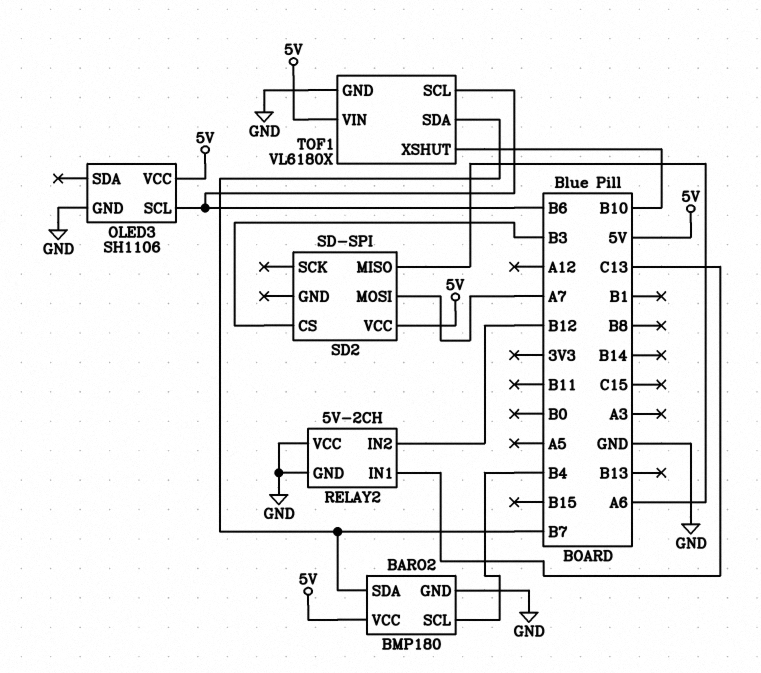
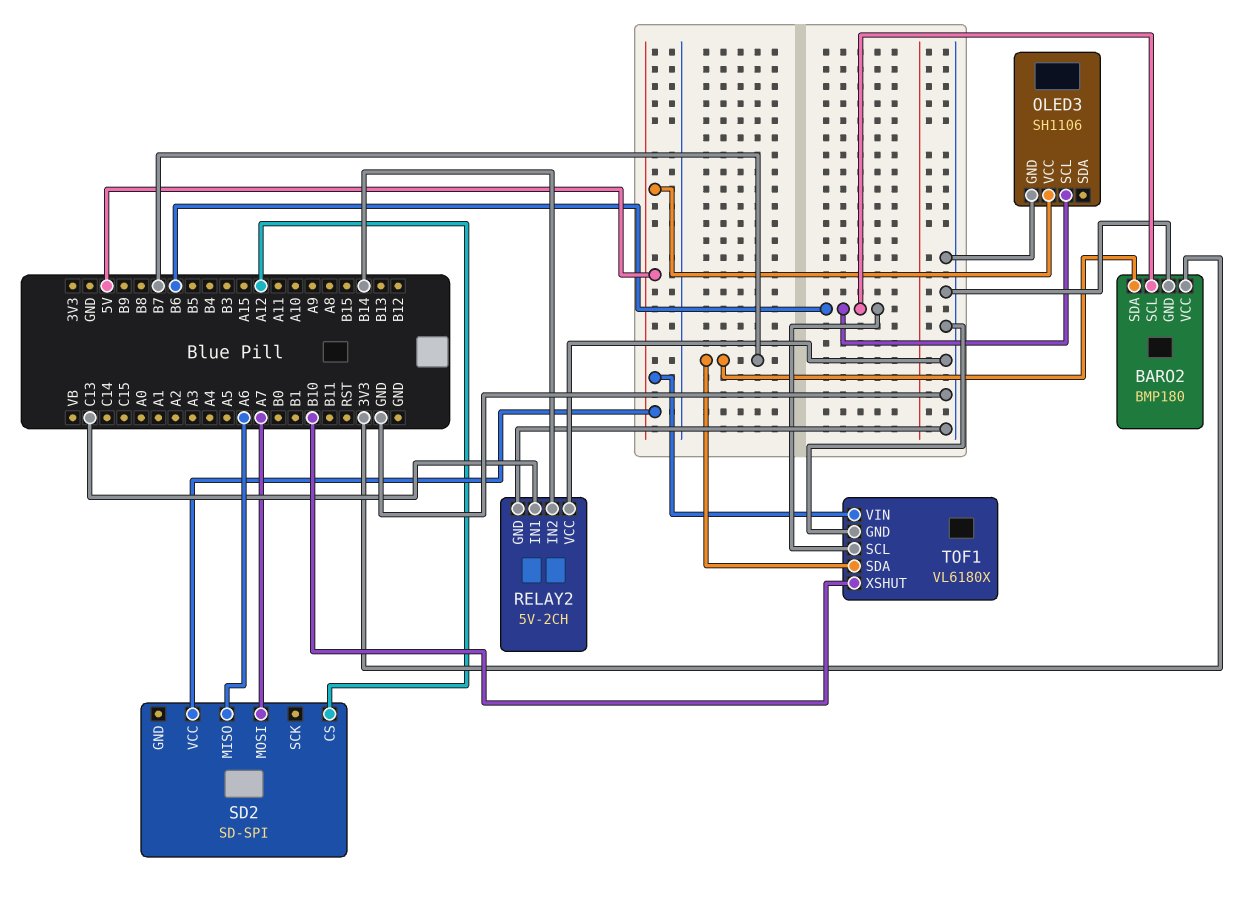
BARO2 pin SCL: B4 -> B6
BARO2 pin VCC: 5V -> 3V3
RELAY2 pin IN2: B12 -> B14
SD2 pin CS: B3 -> A12

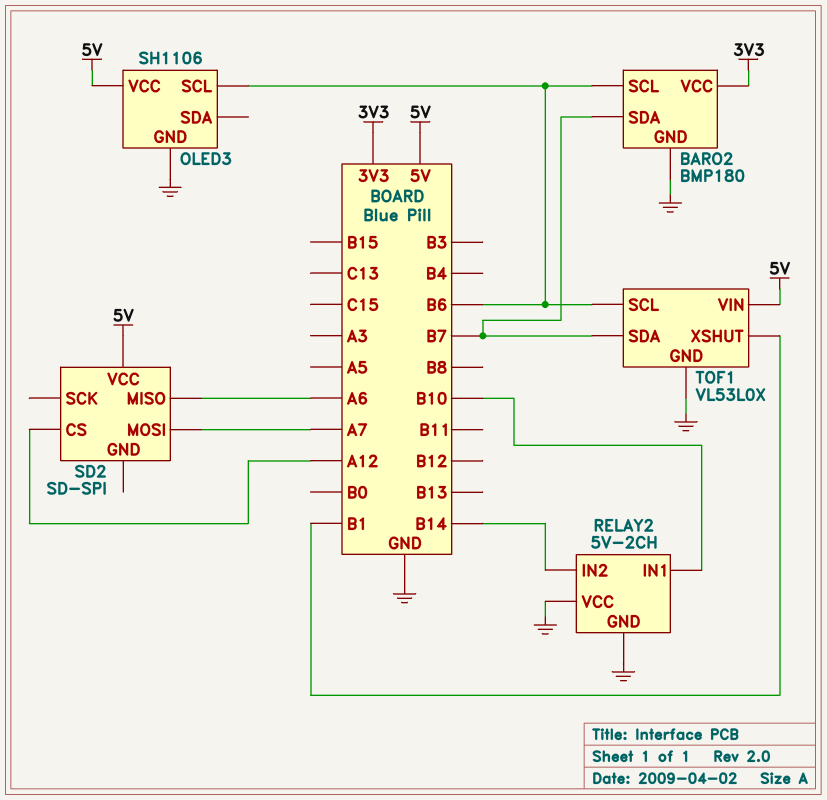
RELAY2 pin IN1: C13 -> B10
TOF1: VL6180X -> VL53L0X
TOF1 pin XSHUT: B10 -> B1

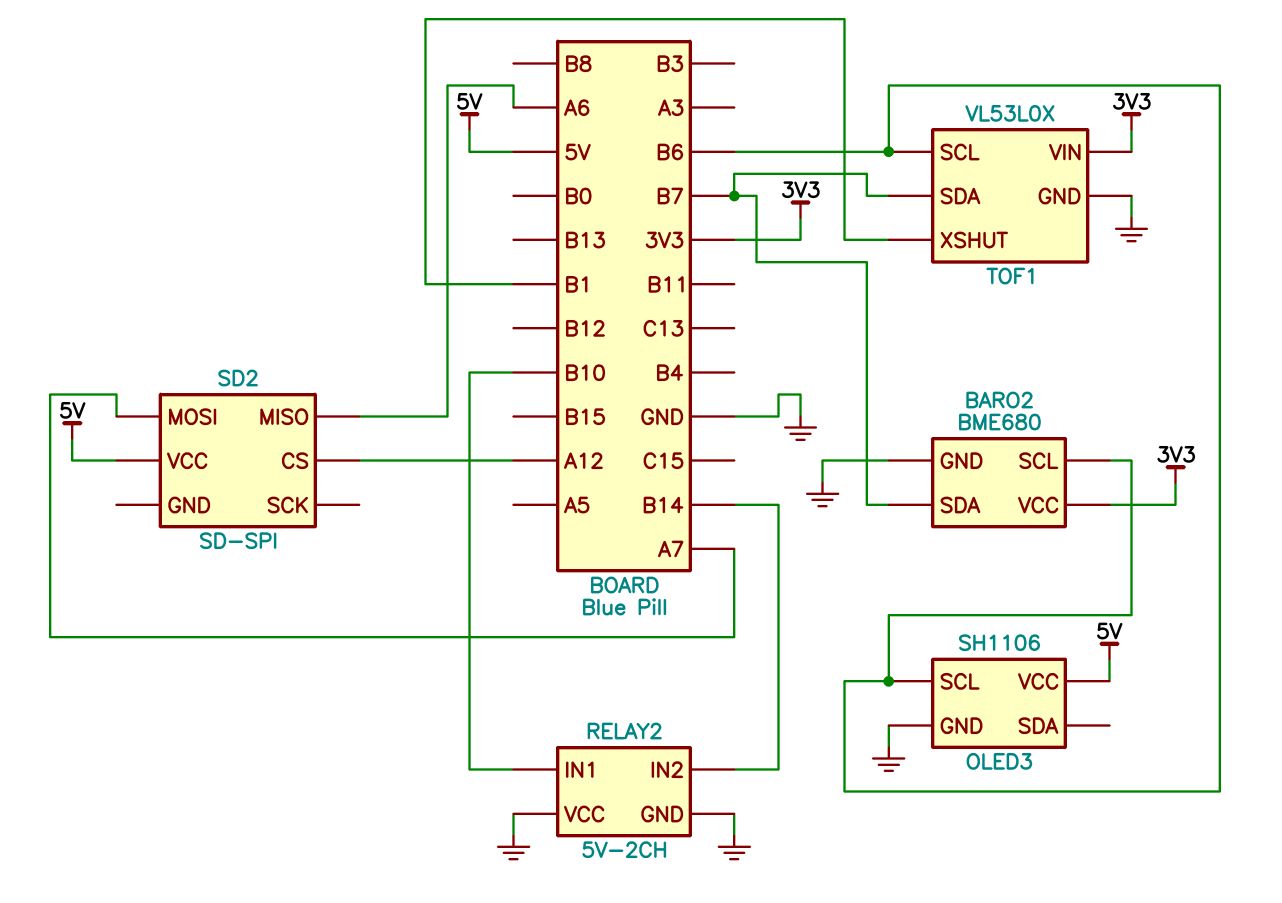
BARO2: BMP180 -> BME680
TOF1 pin VIN: 5V -> 3V3

